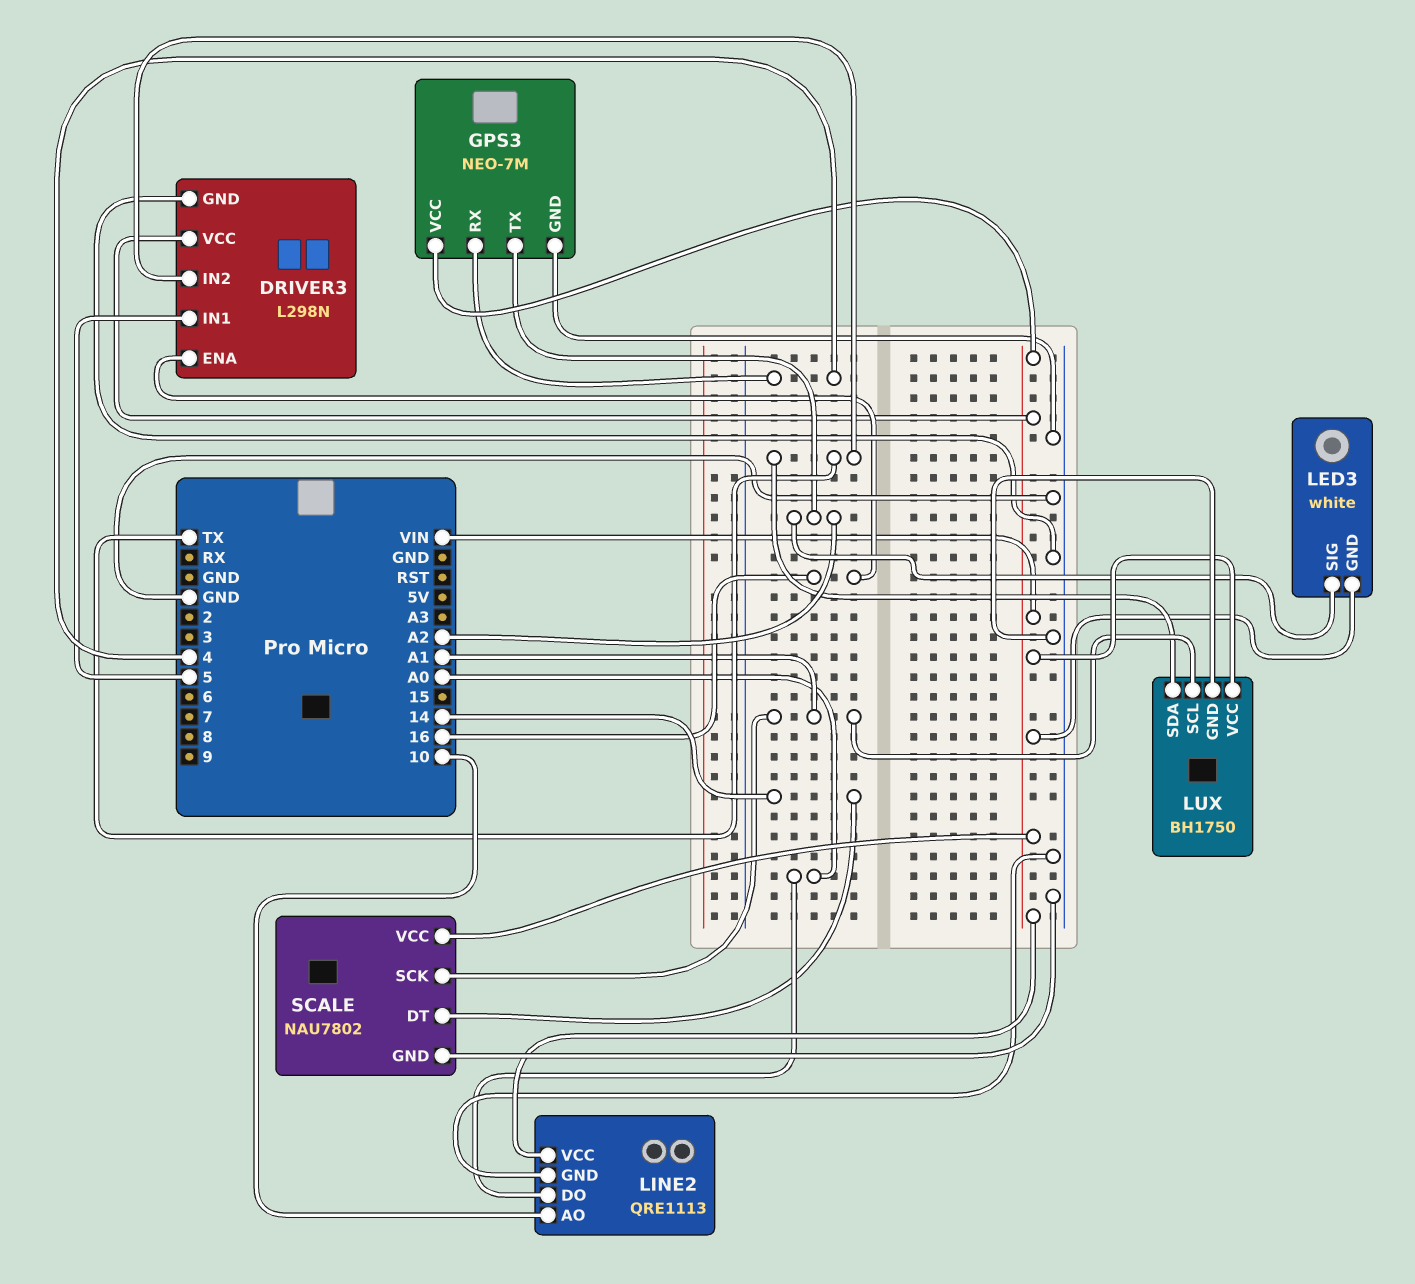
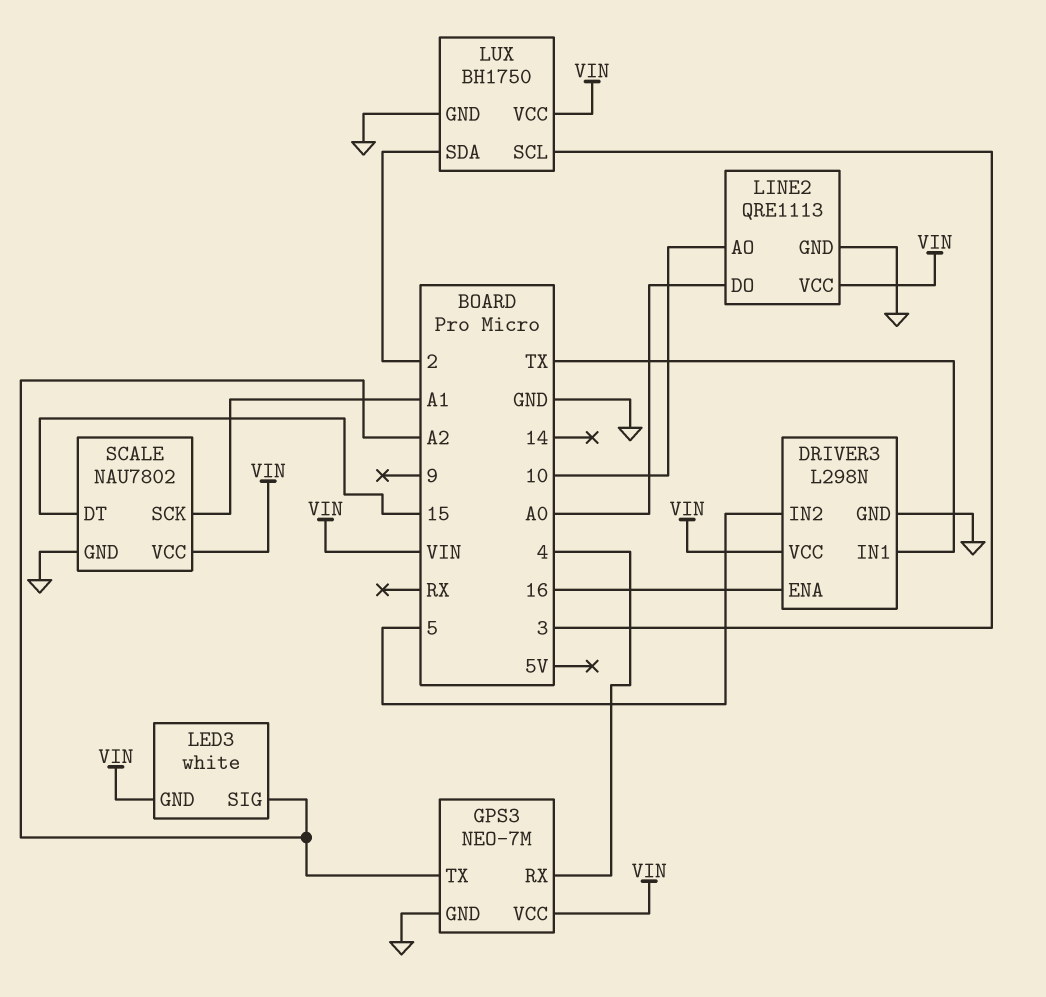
DRIVER3 pin IN1: 5 -> TX
DRIVER3 pin IN2: TX -> 5
LUX pin SCL: A1 -> 3
LUX pin SDA: TX -> 2
SCALE pin DT: 14 -> 15

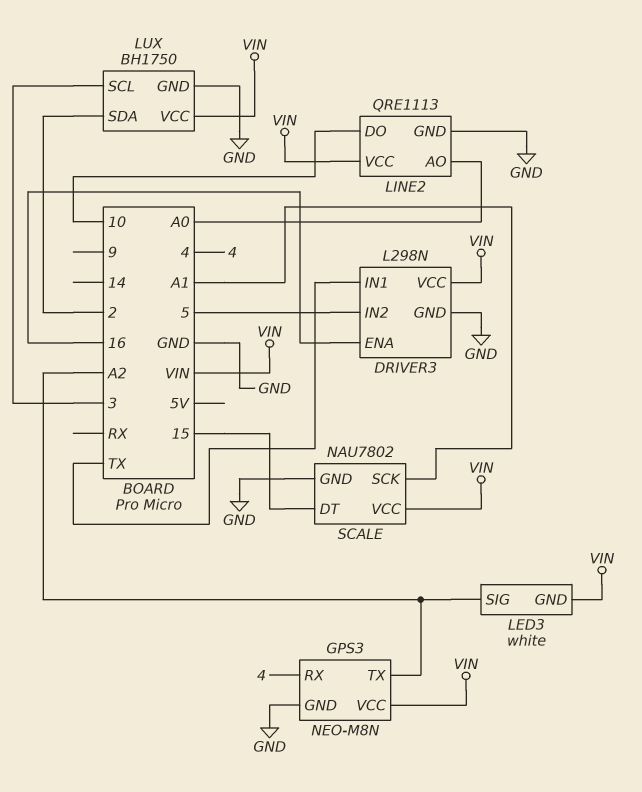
GPS3: NEO-7M -> NEO-M8N
LINE2 pin AO: 10 -> A0
LINE2 pin DO: A0 -> 10

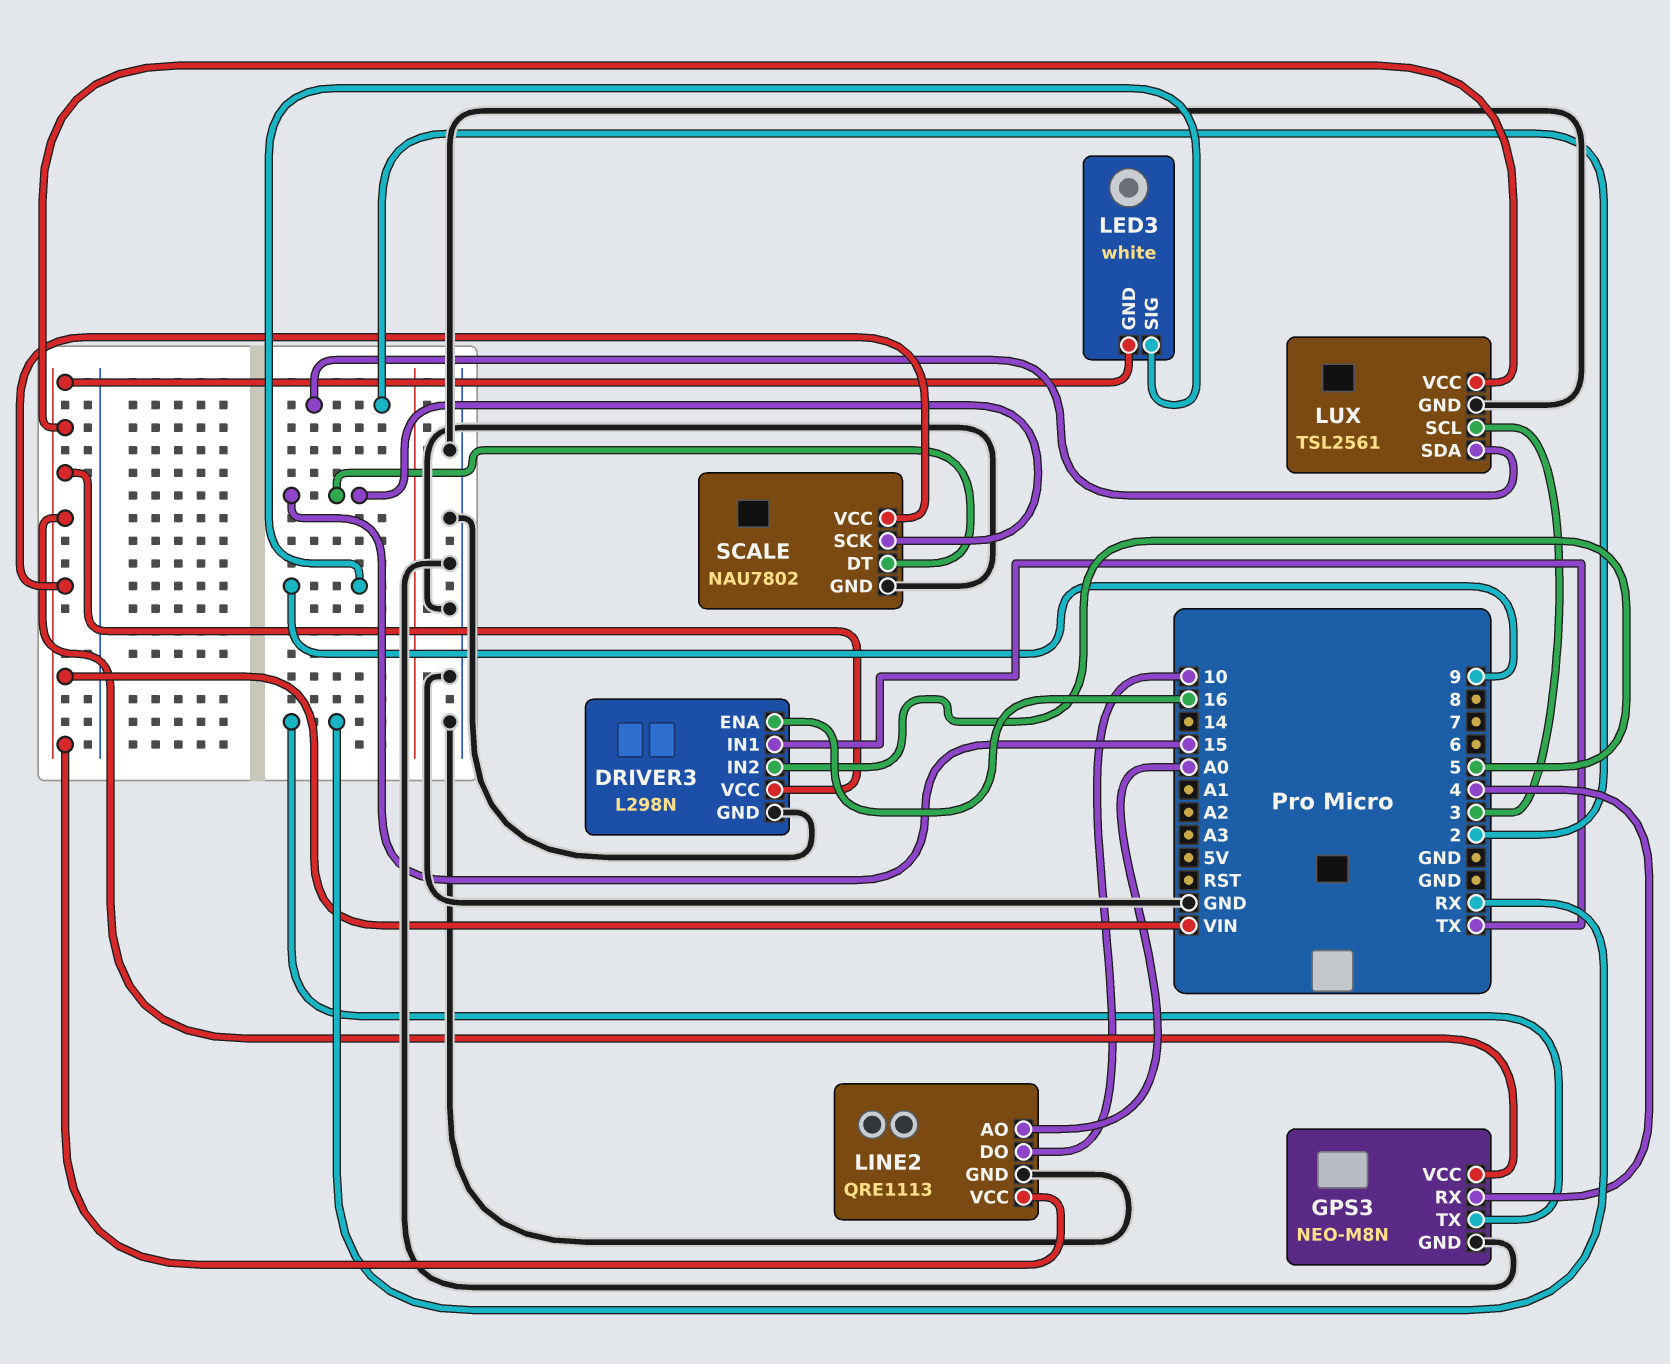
GPS3 pin TX: A2 -> RX
LED3 pin SIG: A2 -> 9
LUX: BH1750 -> TSL2561
SCALE pin SCK: A1 -> 15

